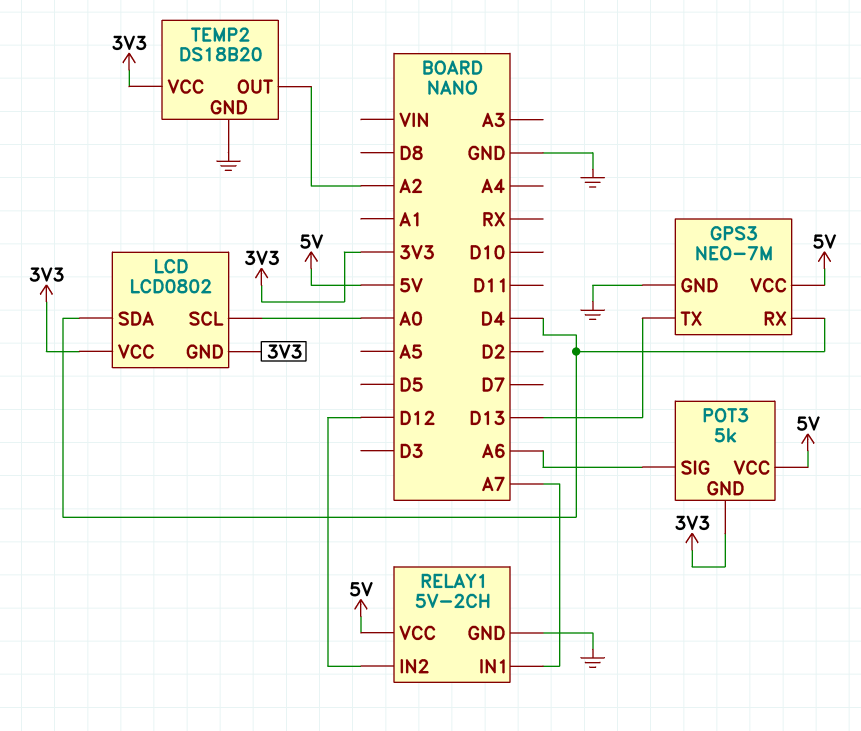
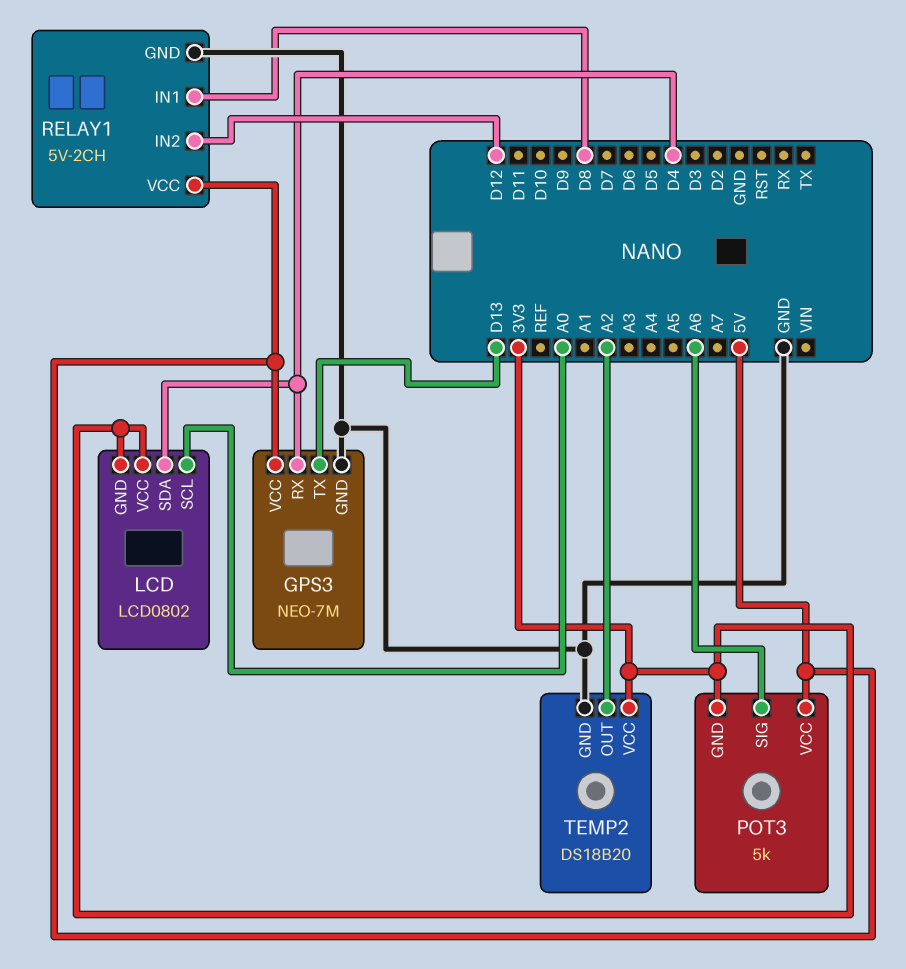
RELAY1 pin IN1: A7 -> D8

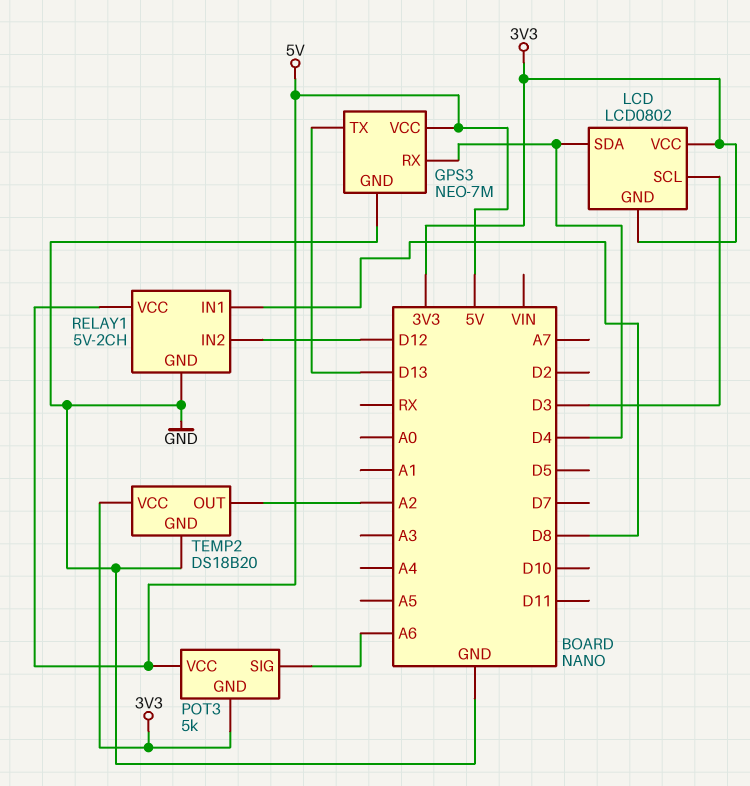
LCD pin SCL: A0 -> D3

